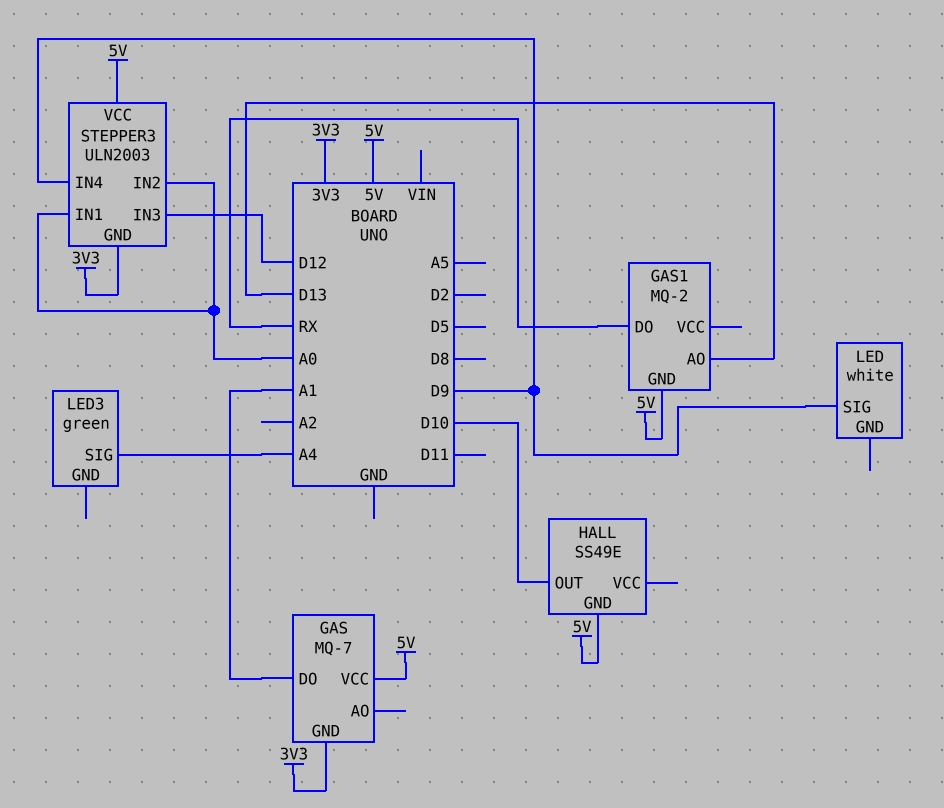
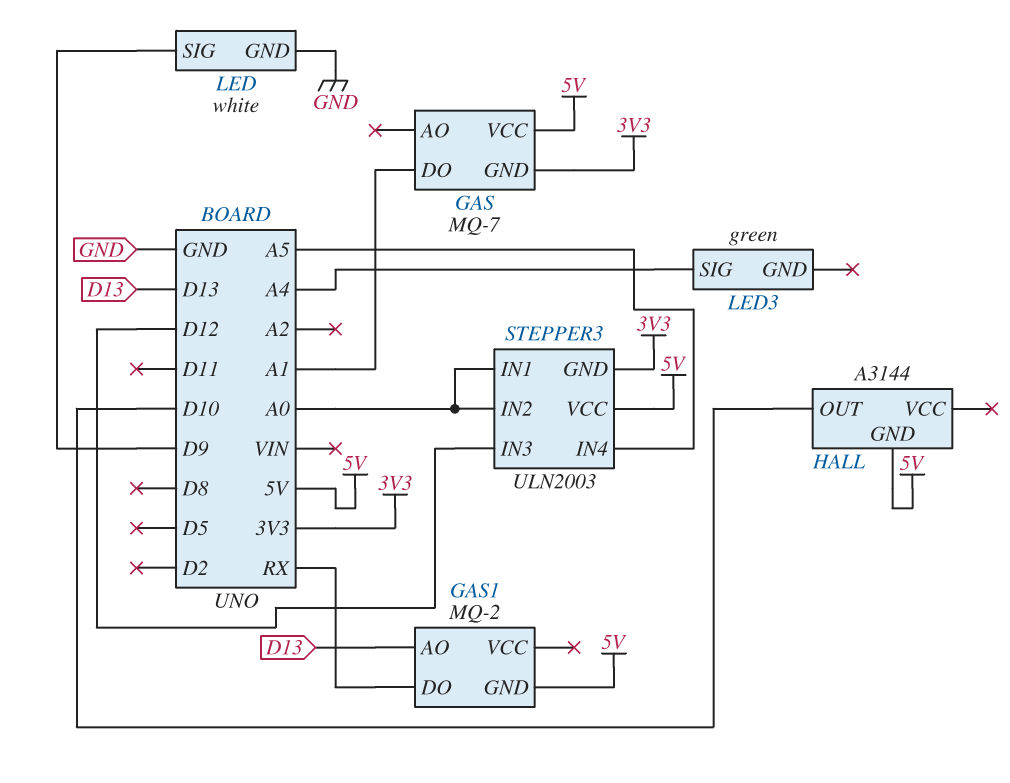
HALL: SS49E -> A3144
LED pin GND: none -> GND
STEPPER3 pin IN4: D9 -> A5

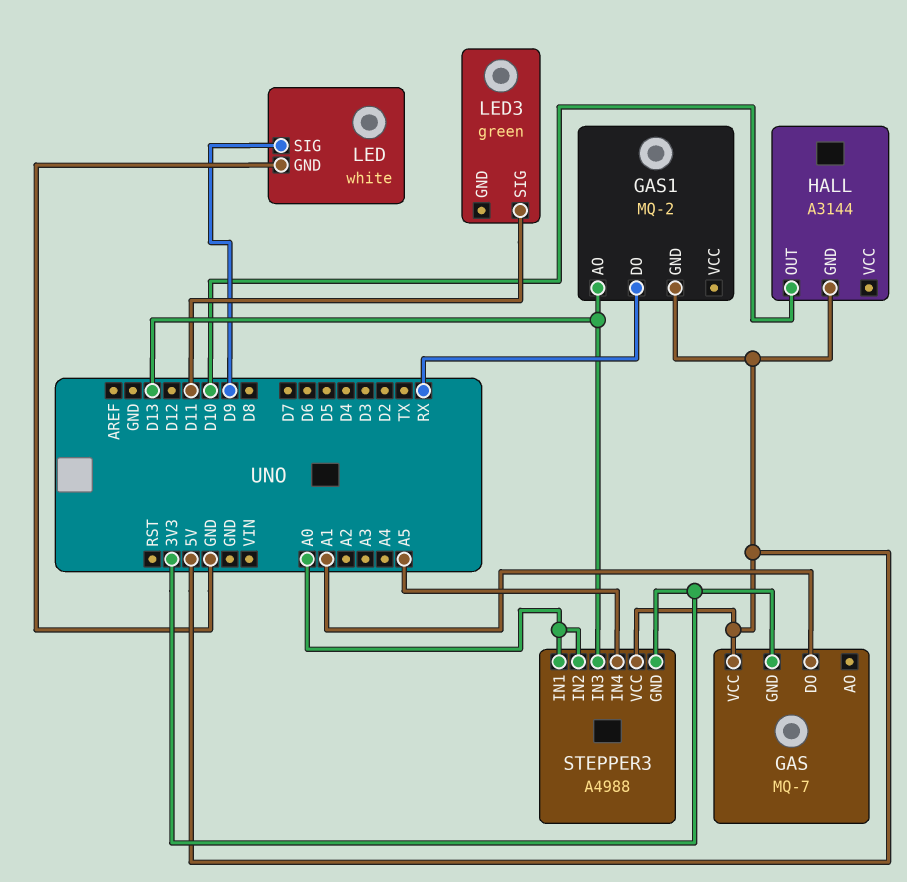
LED3 pin SIG: A4 -> D11
STEPPER3: ULN2003 -> A4988
STEPPER3 pin IN3: D12 -> D13

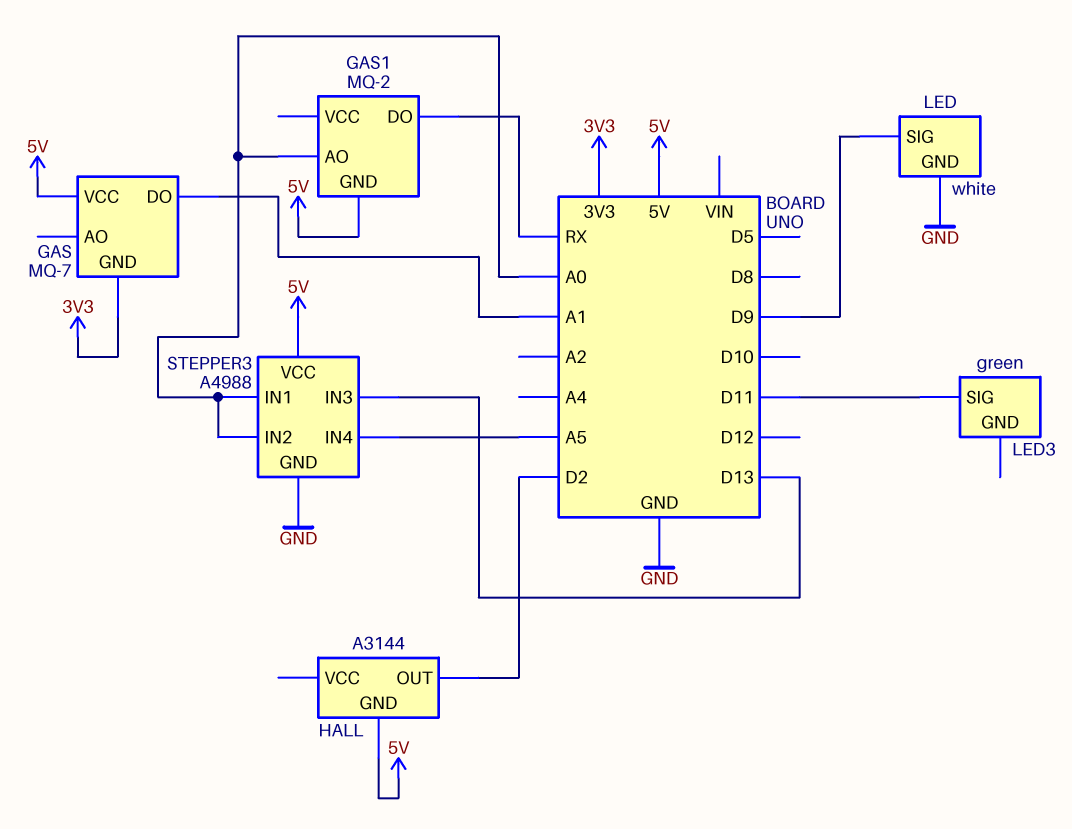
GAS1 pin AO: D13 -> A0
HALL pin OUT: D10 -> D2
STEPPER3 pin GND: 3V3 -> GND

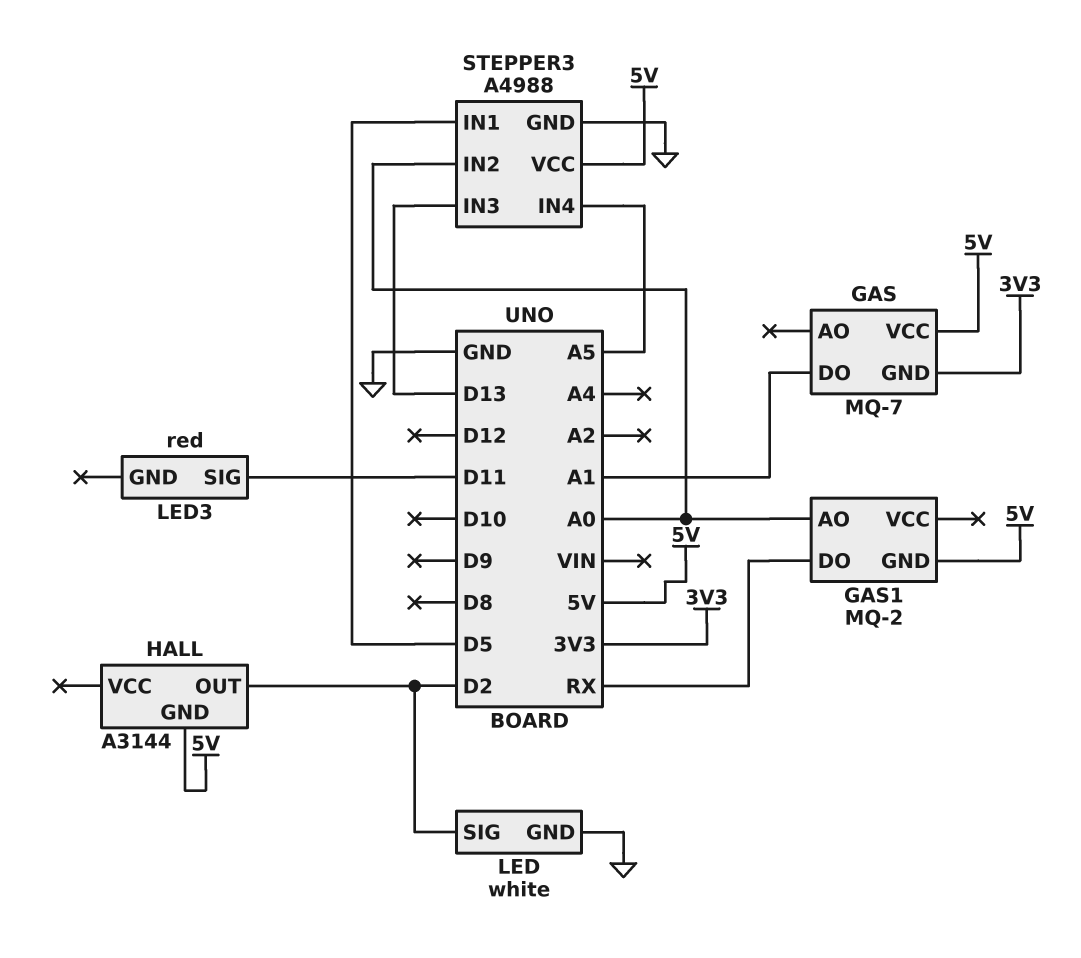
LED pin SIG: D9 -> D2
LED3: green -> red
STEPPER3 pin IN1: A0 -> D5

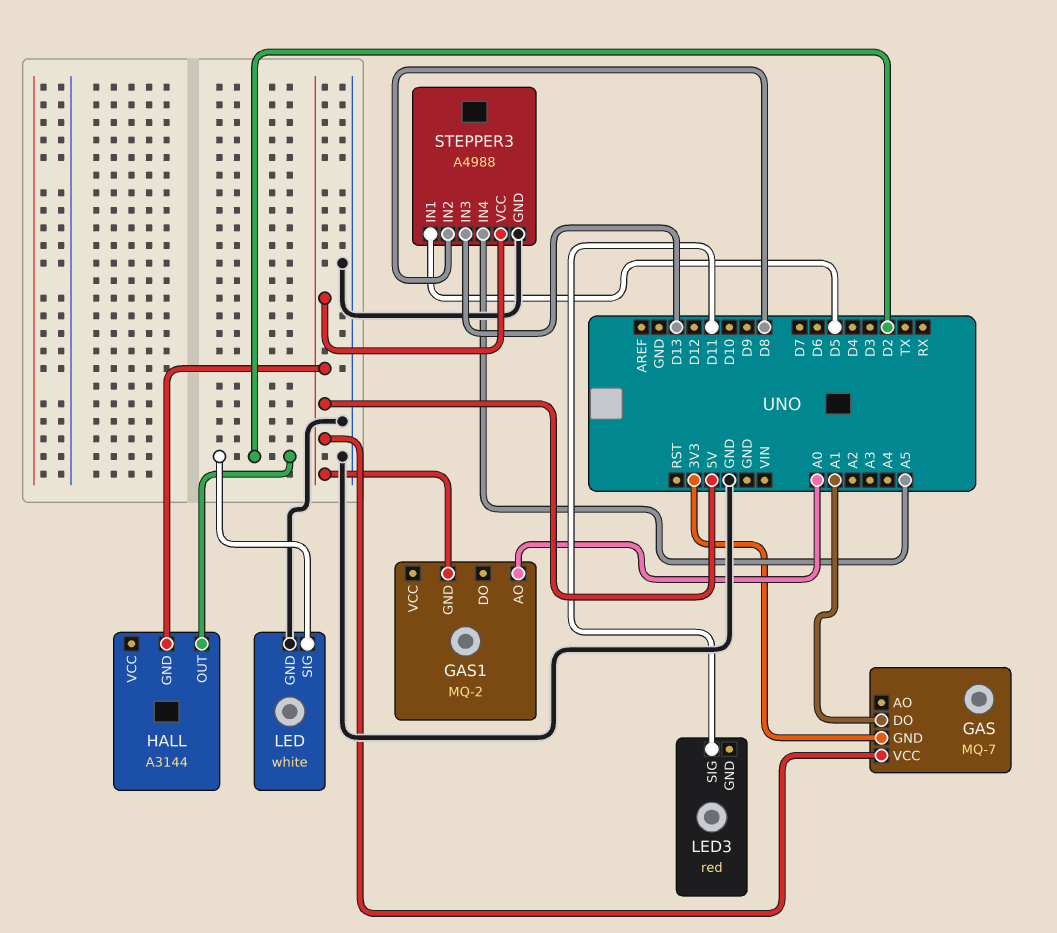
GAS1 pin DO: RX -> none
STEPPER3 pin IN2: A0 -> D8

